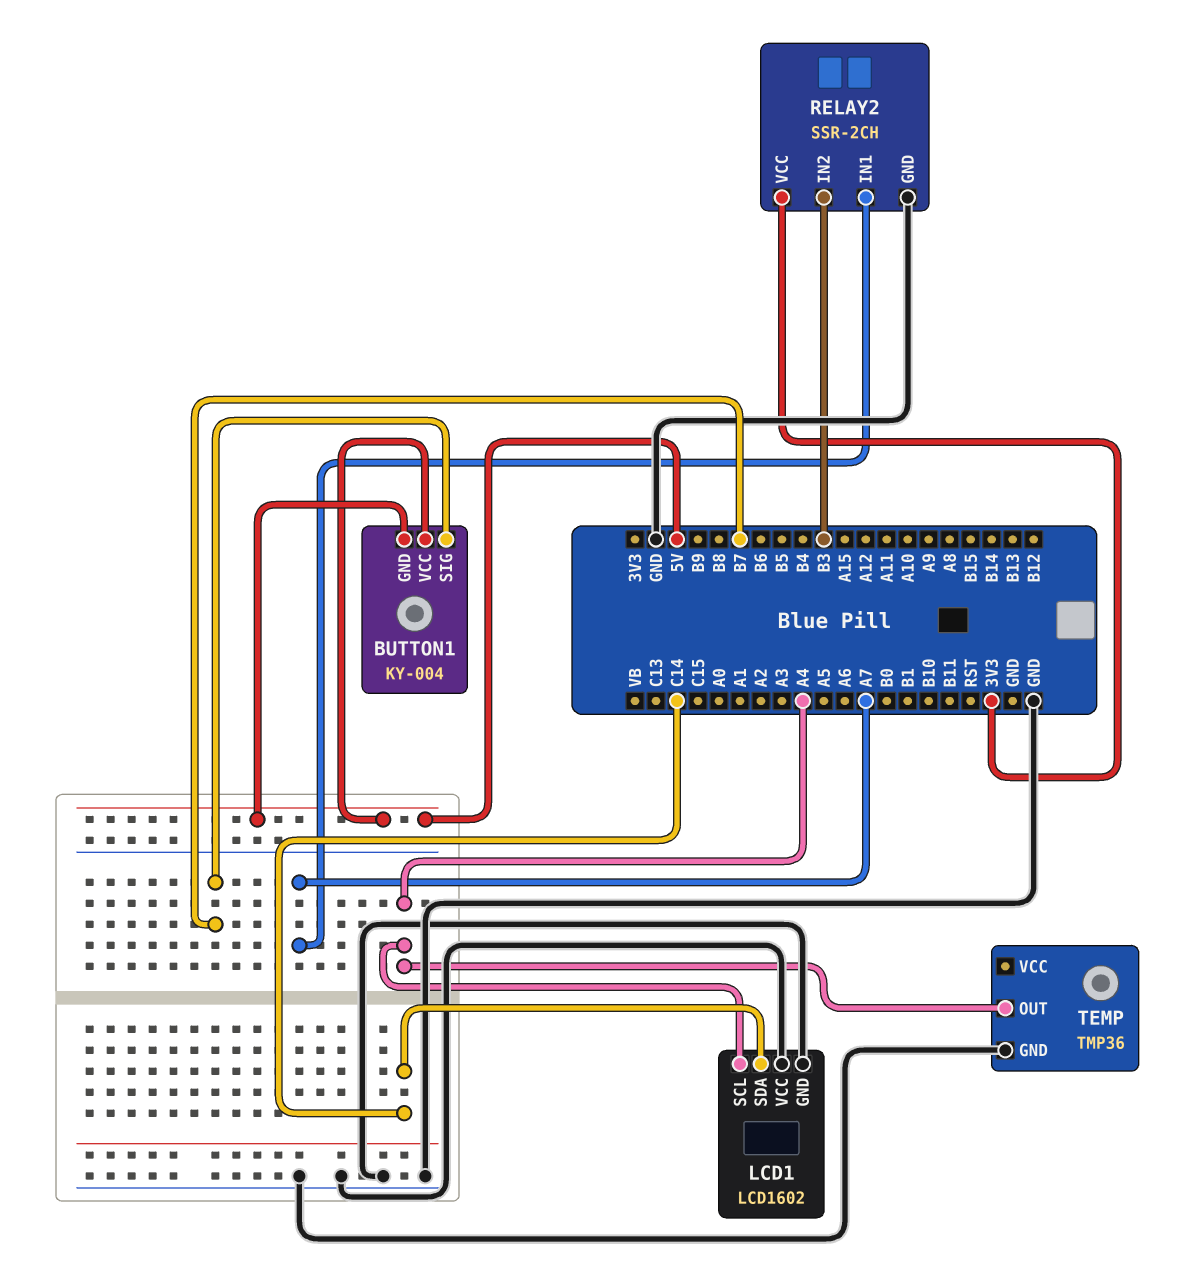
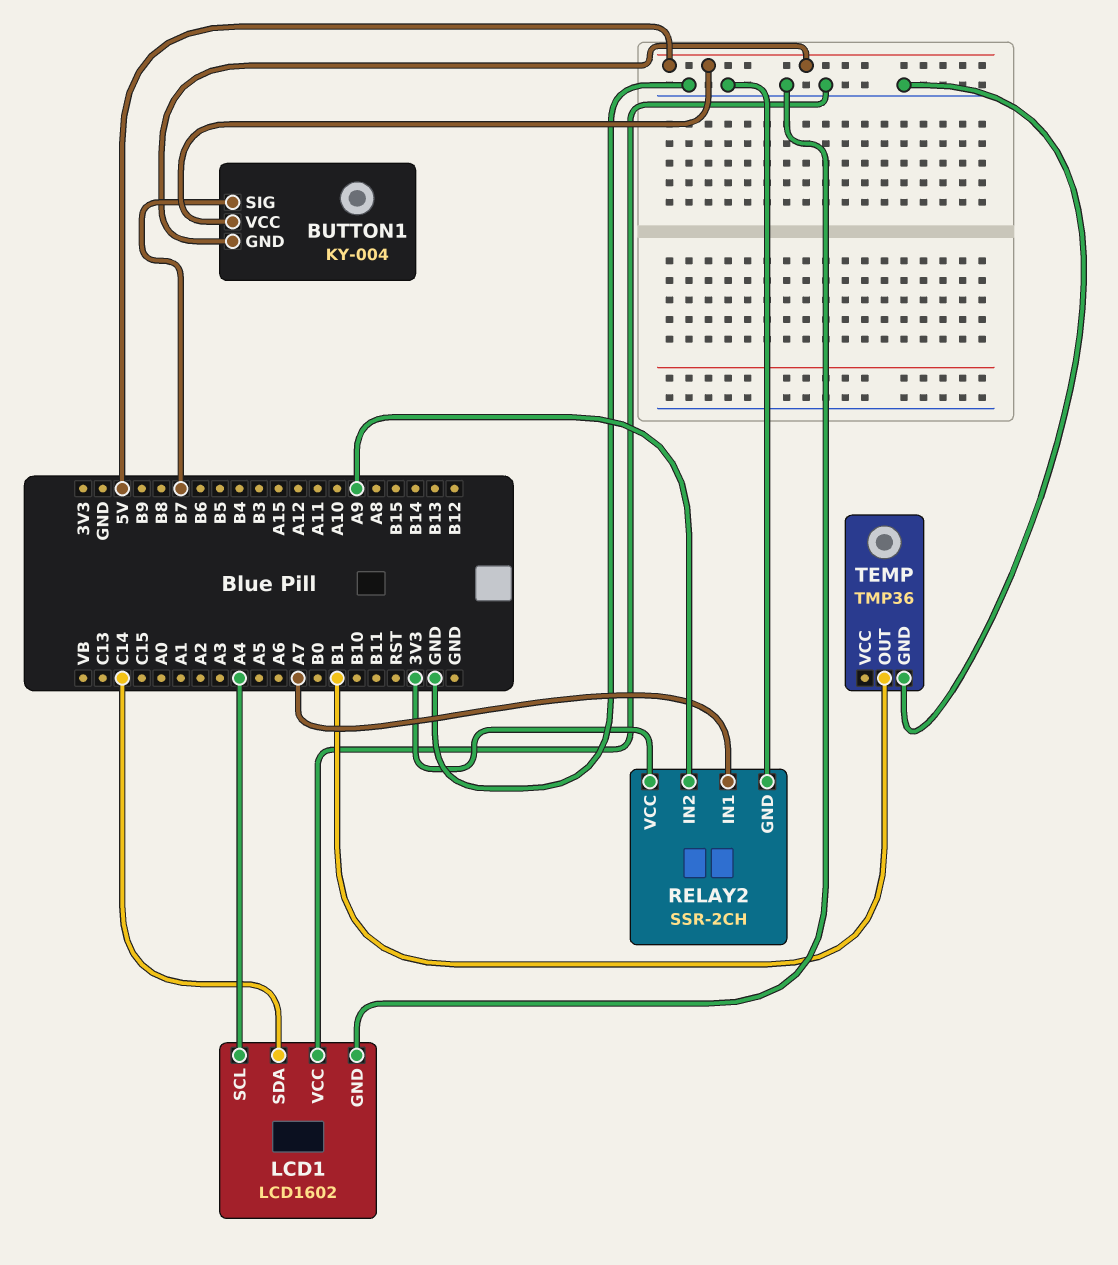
RELAY2 pin IN2: B3 -> A9
TEMP pin OUT: A4 -> B1

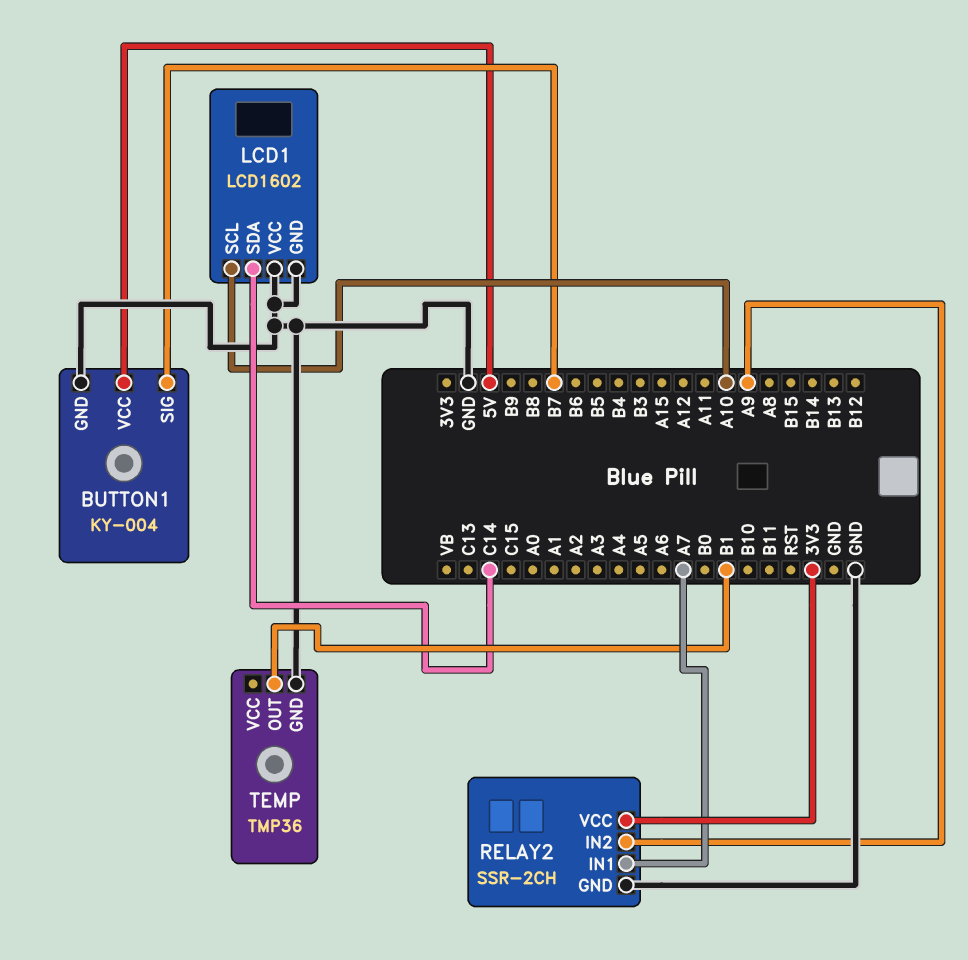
BUTTON1 pin GND: 5V -> GND
LCD1 pin SCL: A4 -> A10

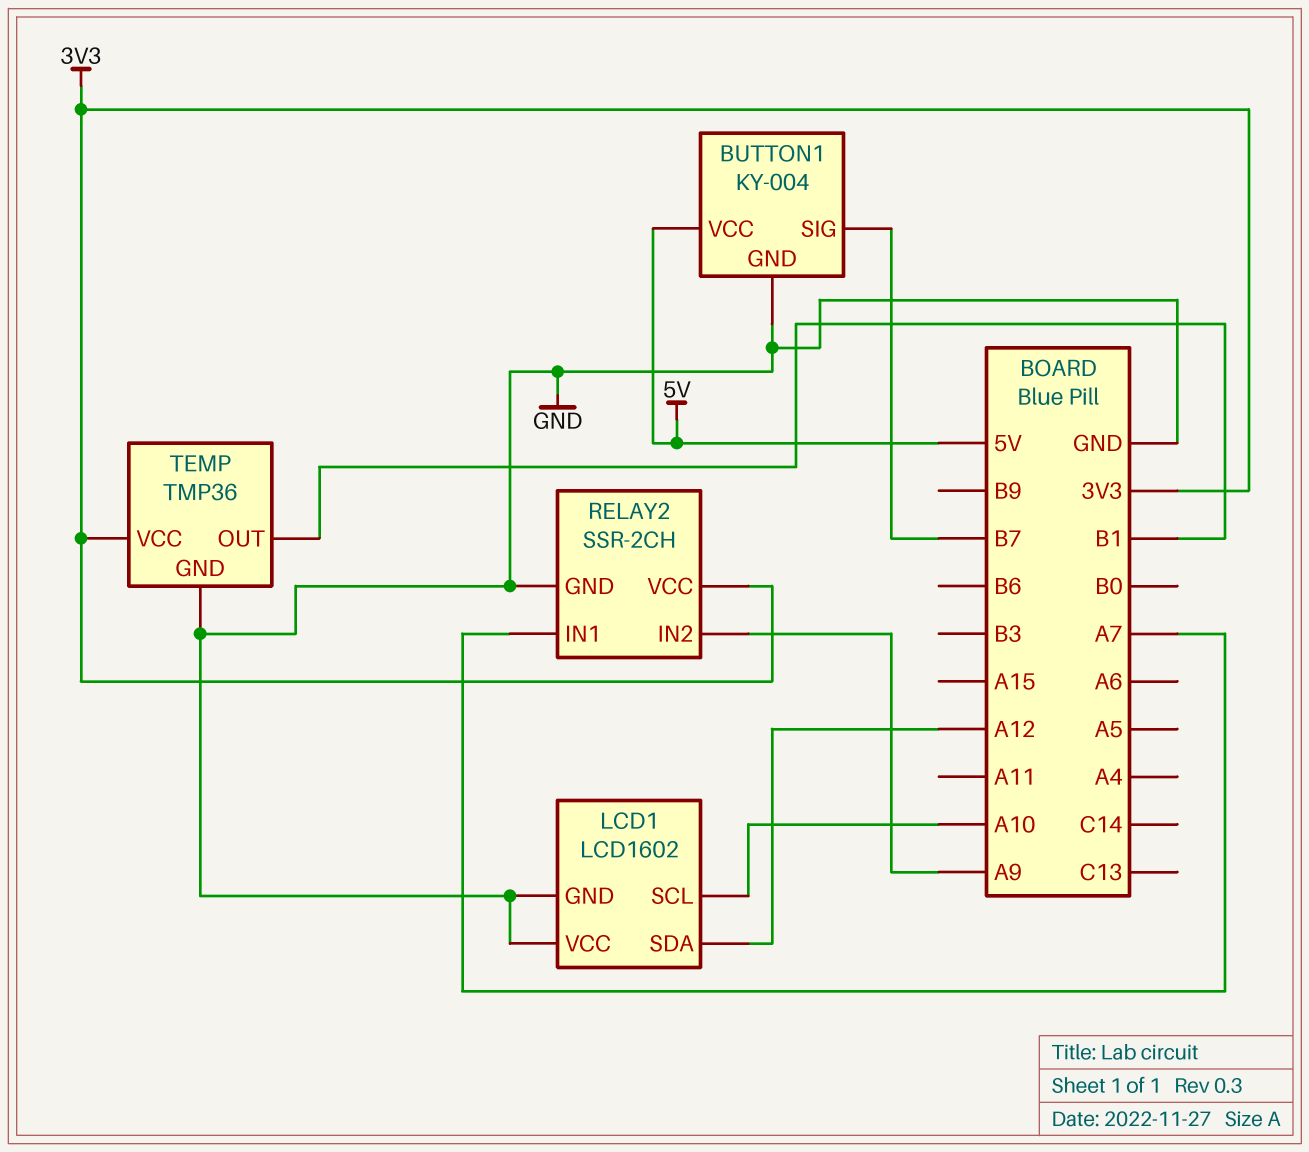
LCD1 pin SDA: C14 -> A12
TEMP pin VCC: none -> 3V3

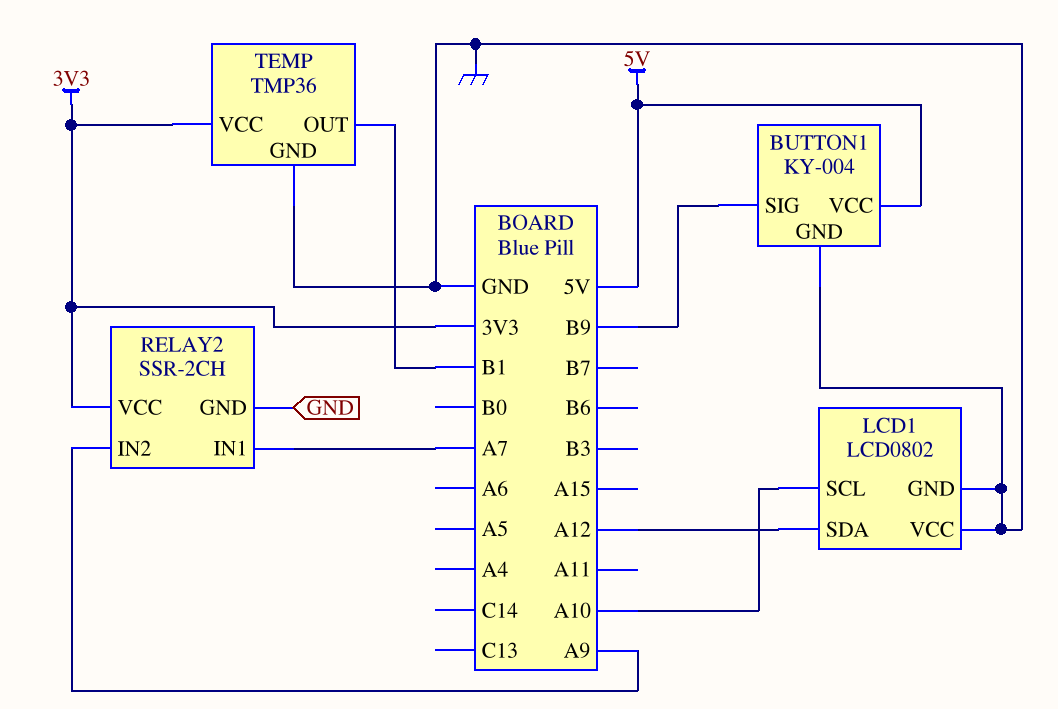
BUTTON1 pin SIG: B7 -> B9
LCD1: LCD1602 -> LCD0802

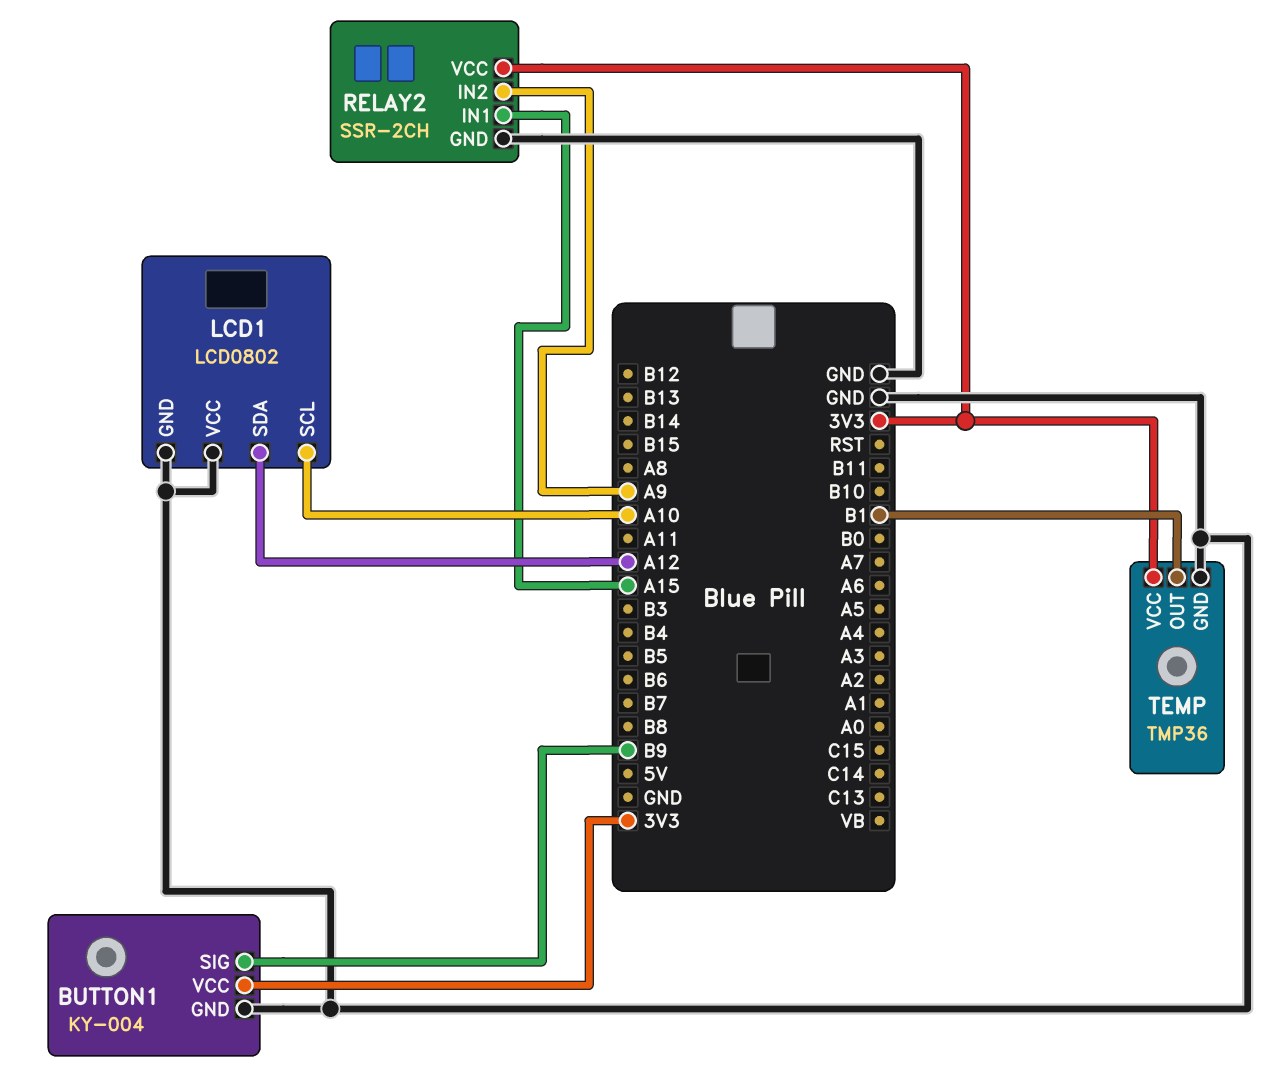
BUTTON1 pin VCC: 5V -> 3V3
RELAY2 pin IN1: A7 -> A15

